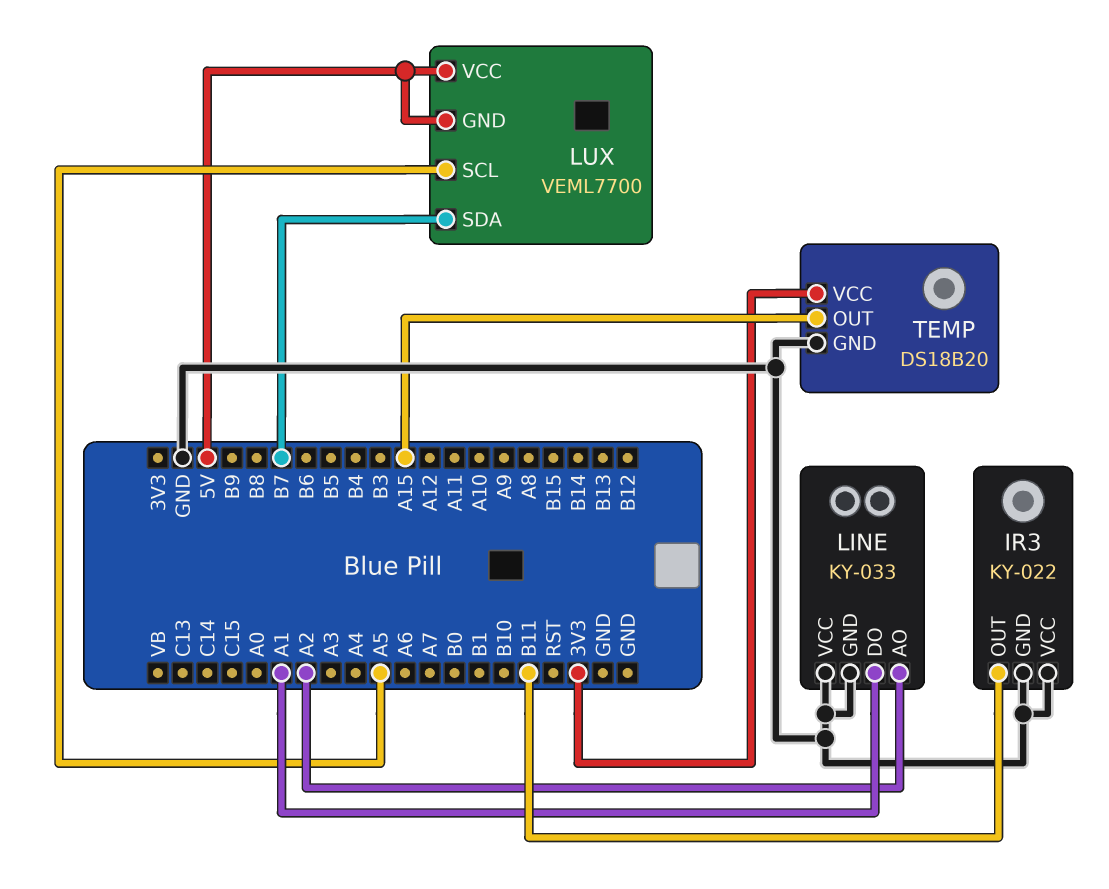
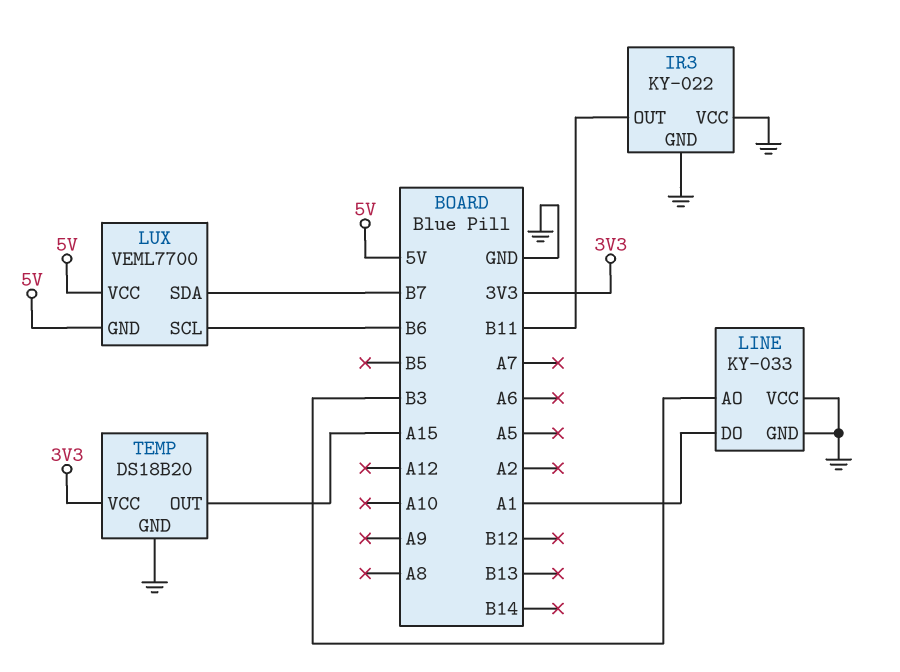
LINE pin AO: A2 -> B3
LUX pin SCL: A5 -> B6

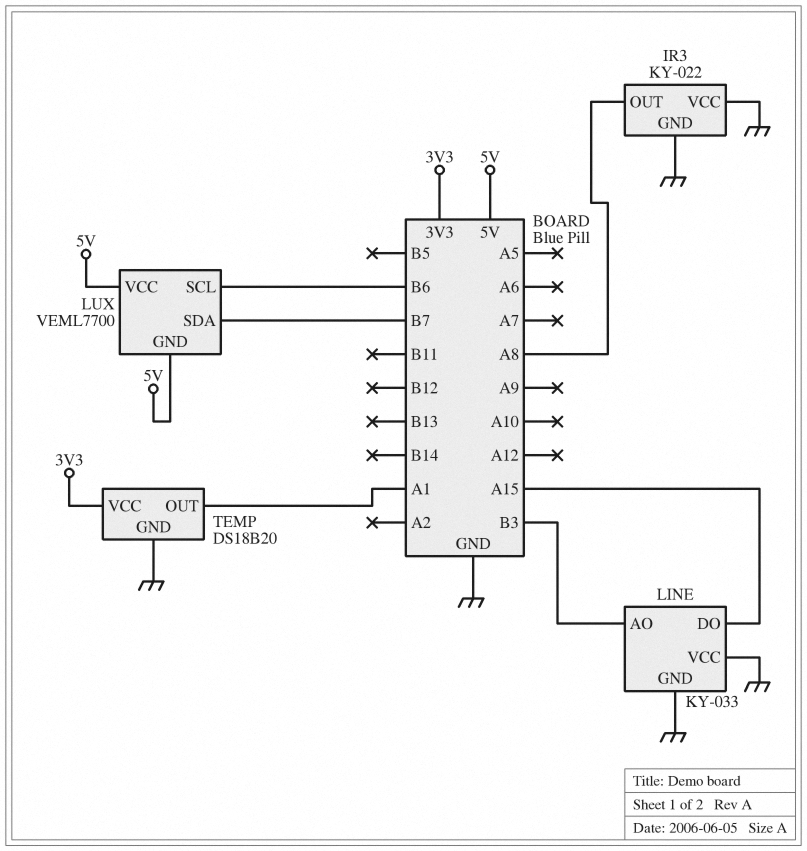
IR3 pin OUT: B11 -> A8
LINE pin DO: A1 -> A15
TEMP pin OUT: A15 -> A1

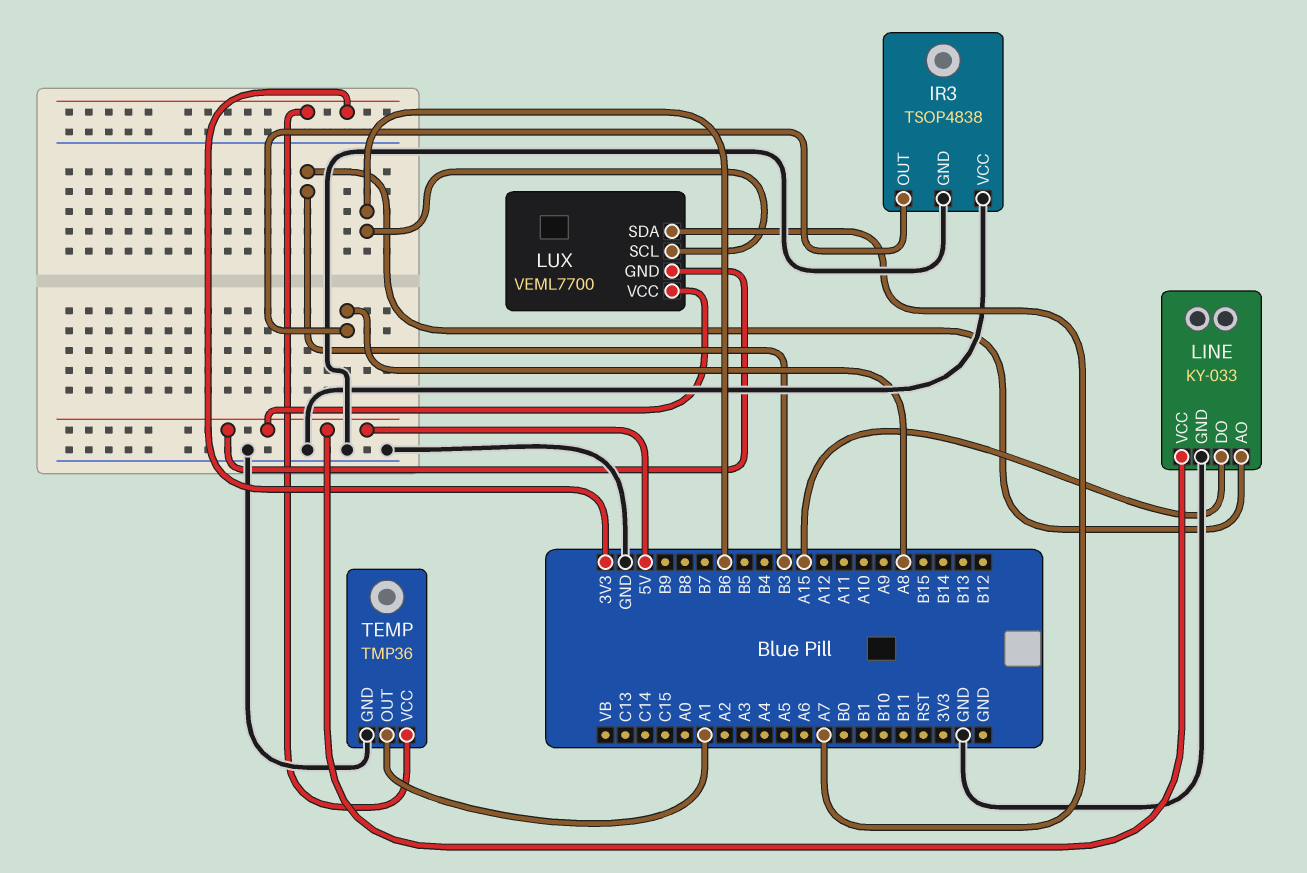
IR3: KY-022 -> TSOP4838
LINE pin VCC: GND -> 5V
LUX pin SDA: B7 -> A7
TEMP: DS18B20 -> TMP36

